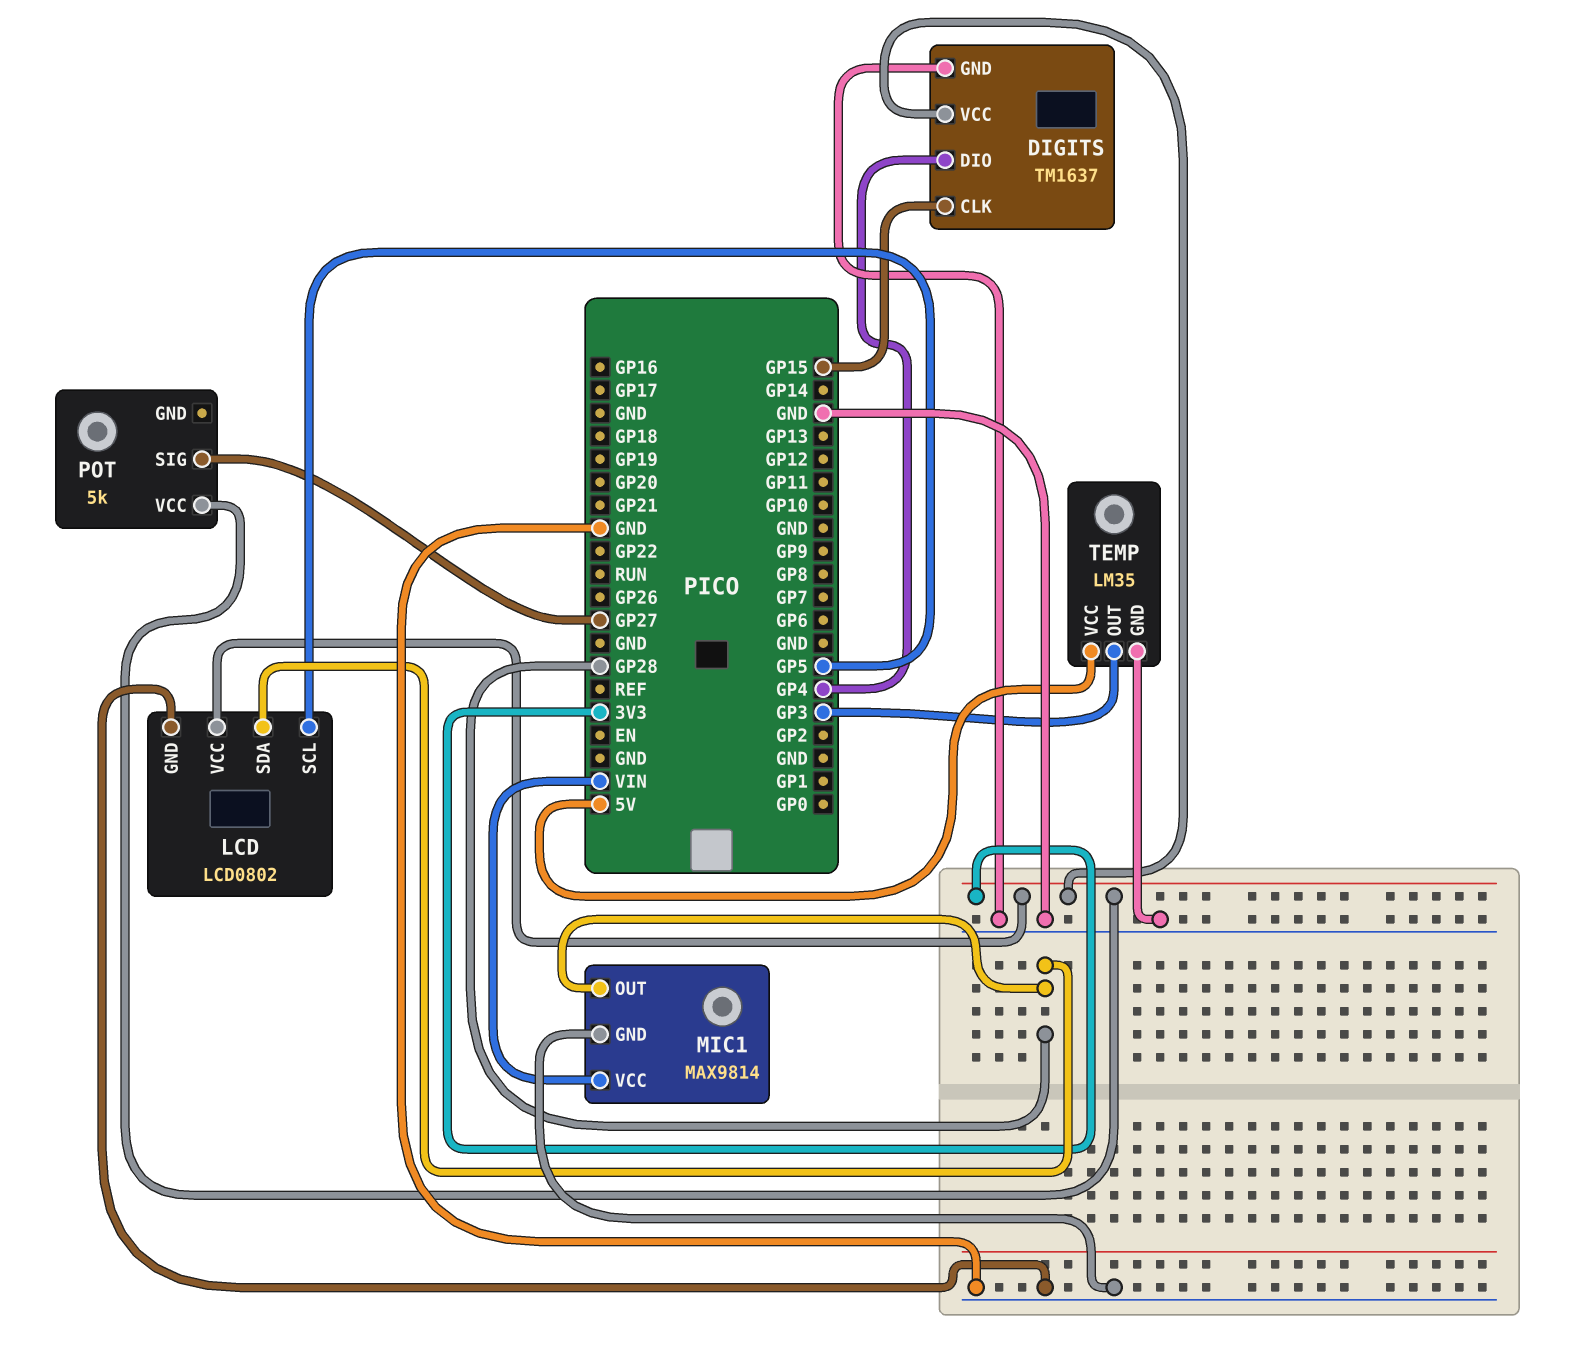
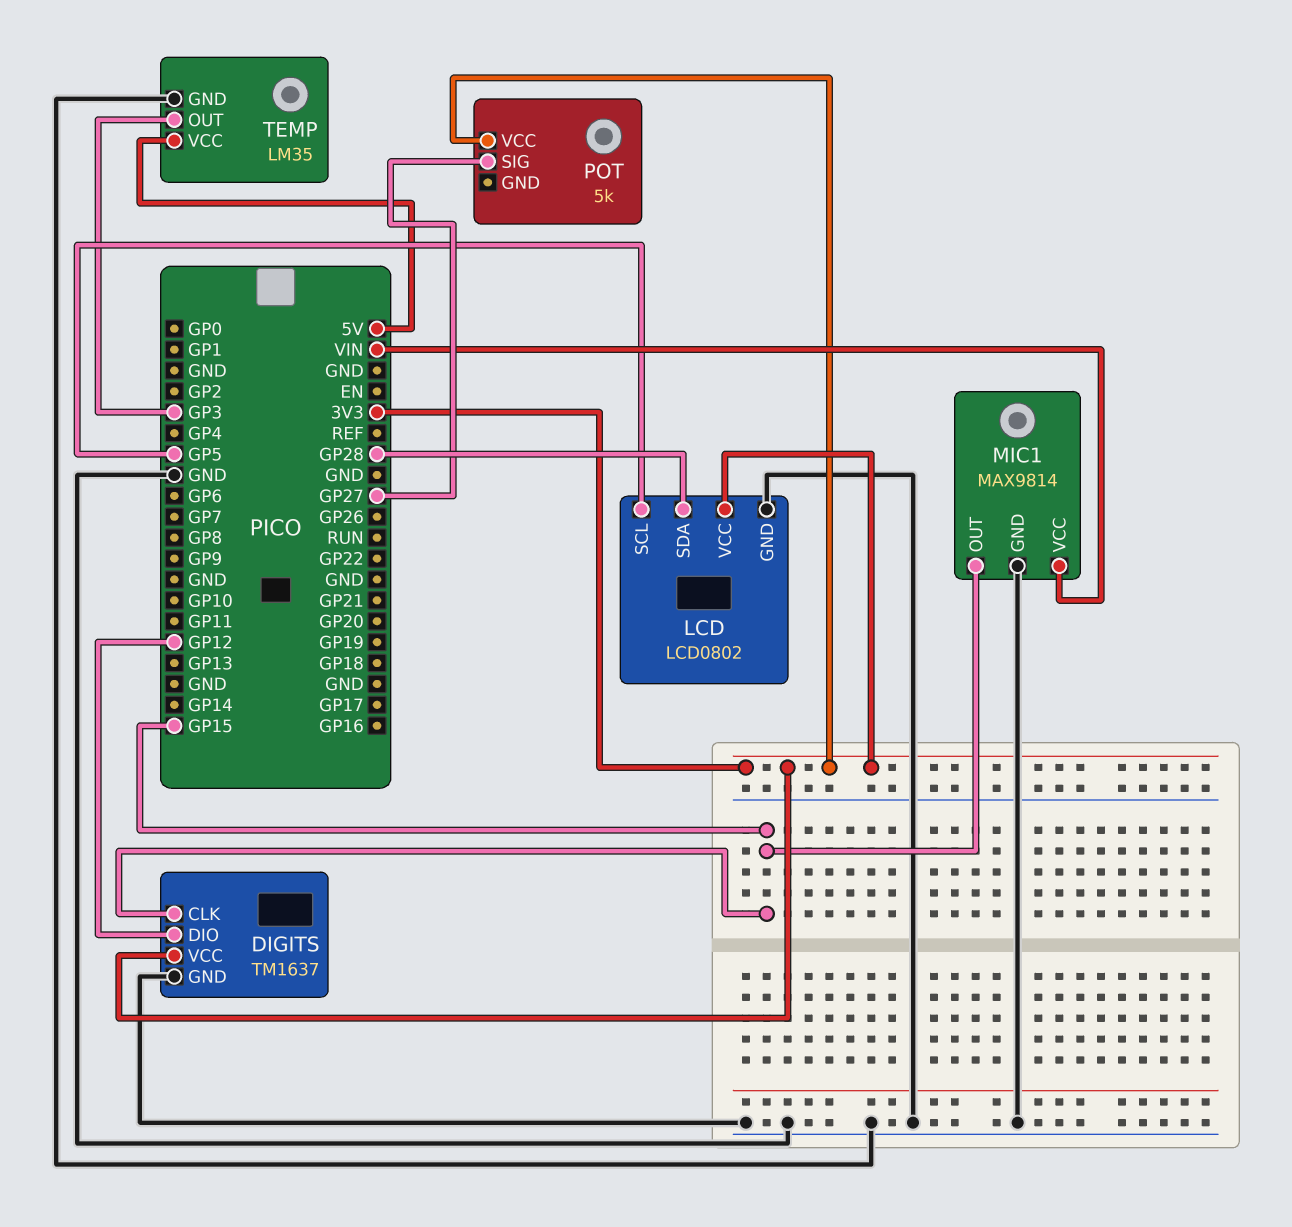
DIGITS pin DIO: GP4 -> GP12
MIC1 pin OUT: GP28 -> GP15

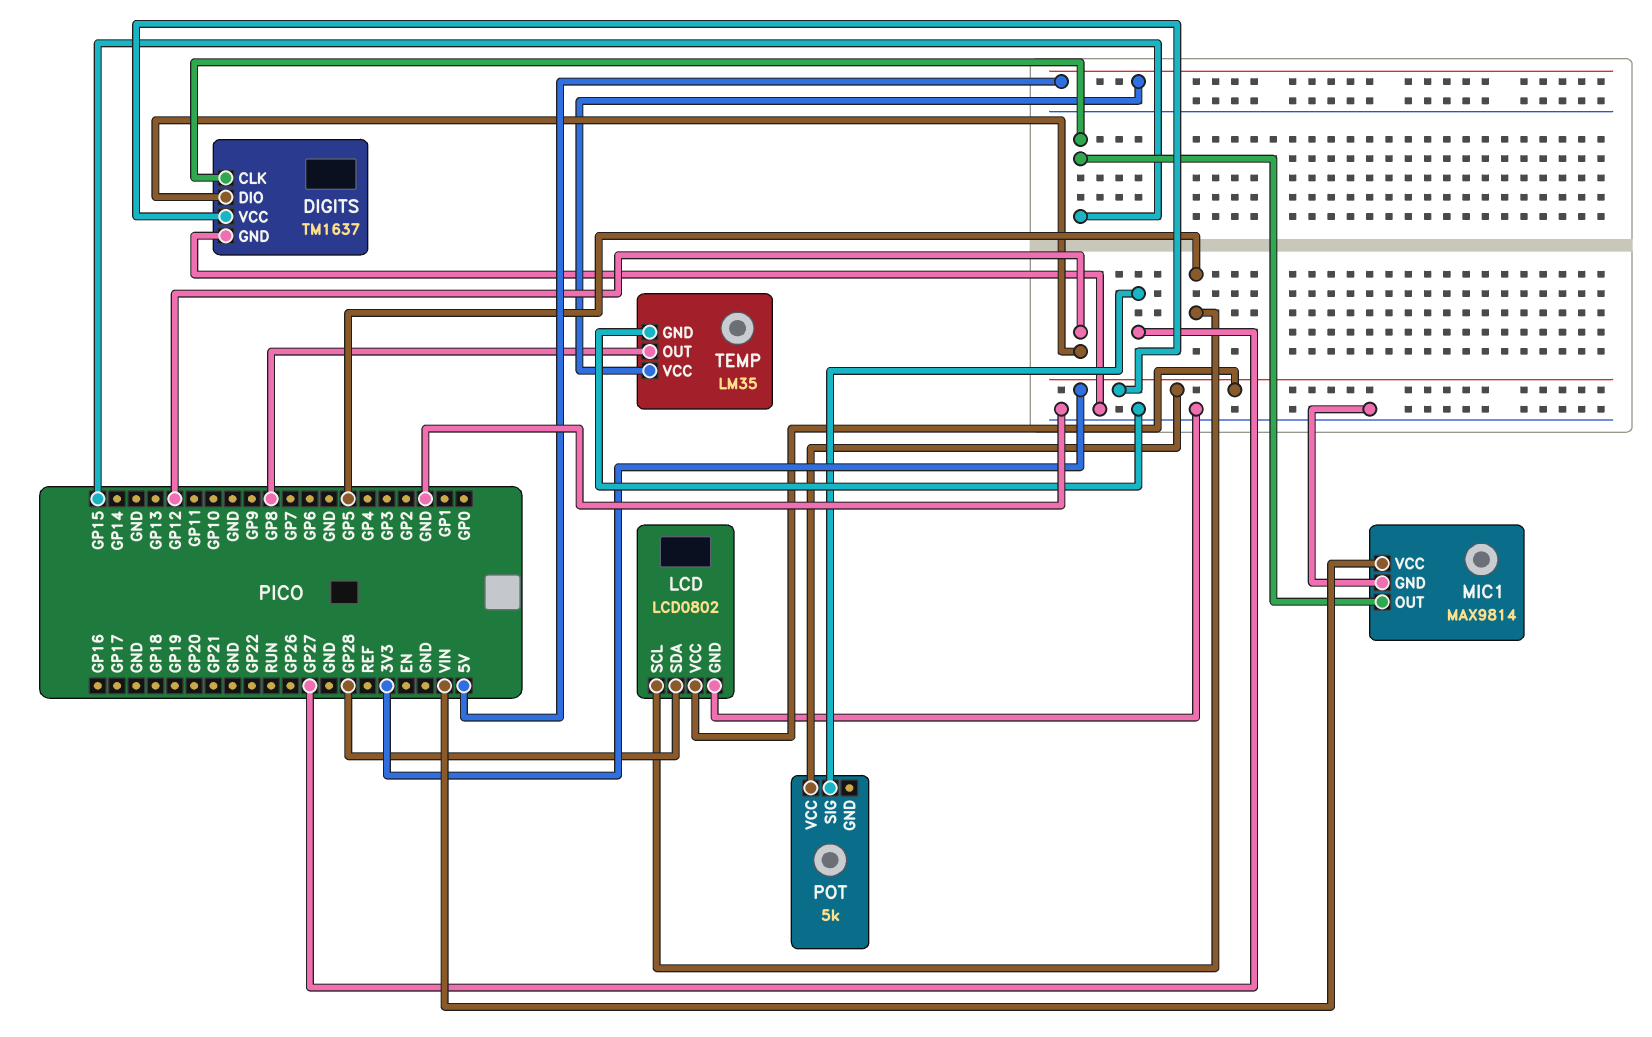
TEMP pin OUT: GP3 -> GP8

